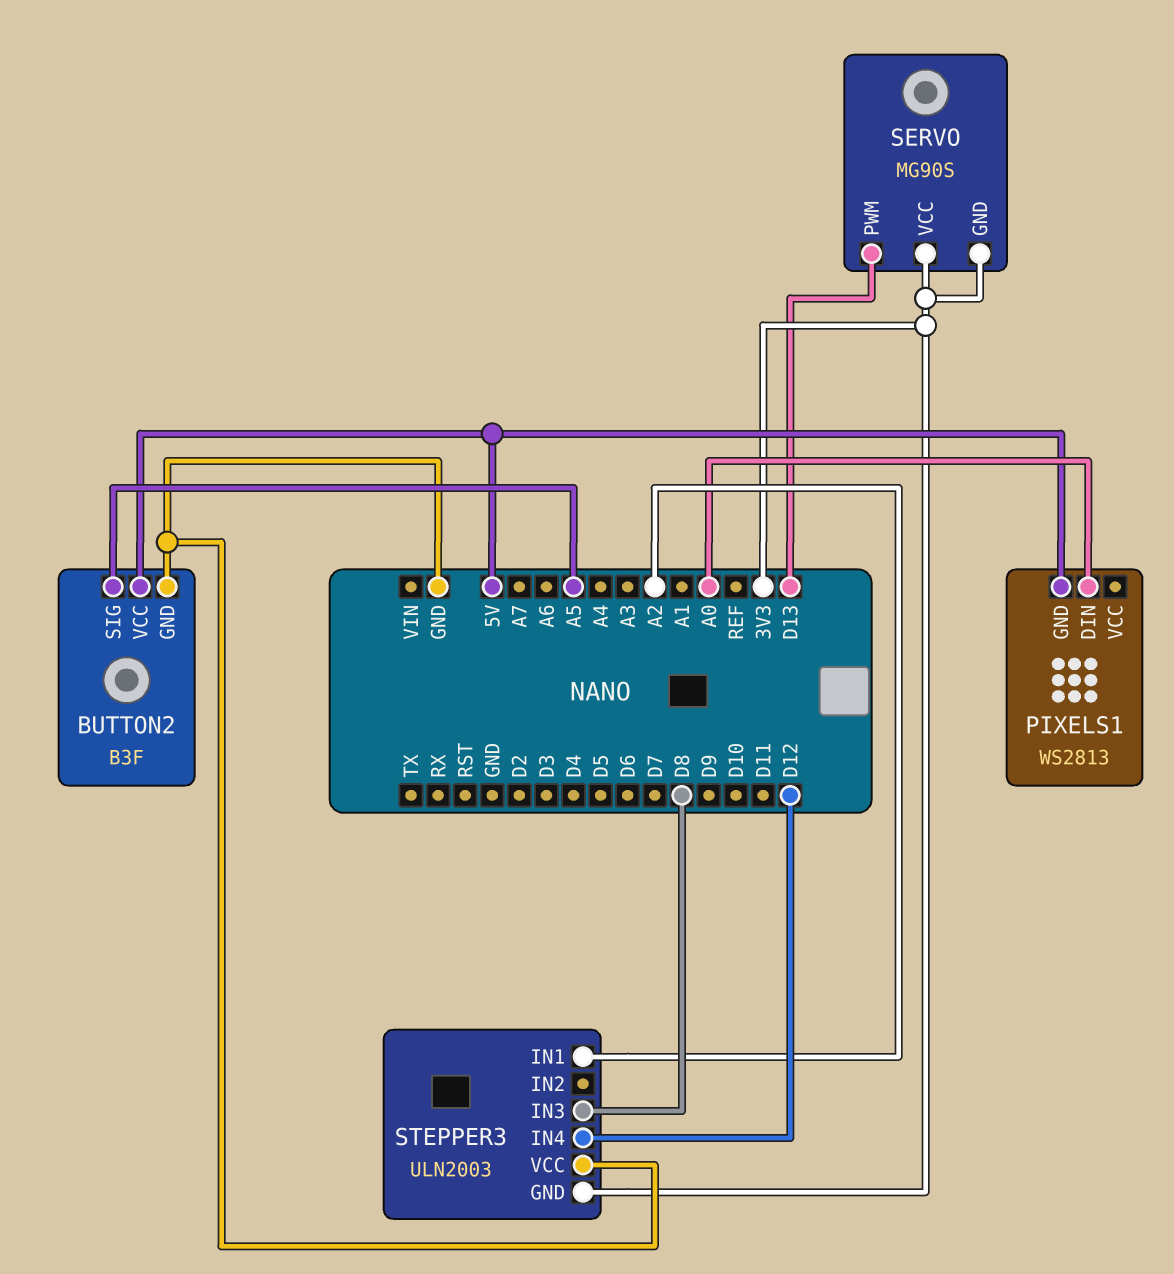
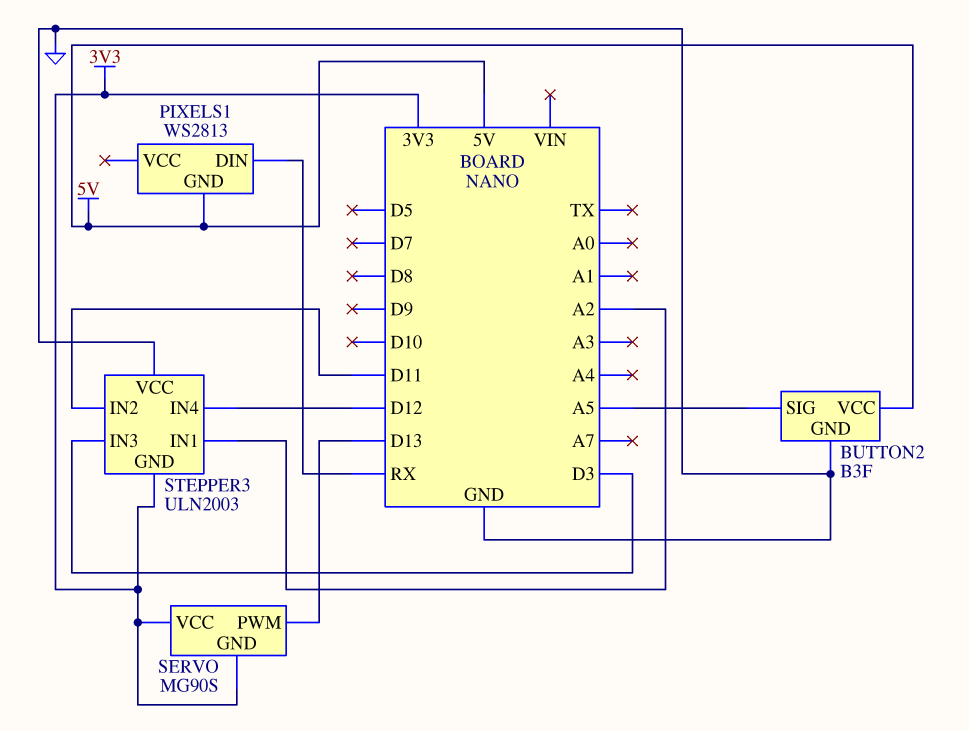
PIXELS1 pin DIN: A0 -> RX
STEPPER3 pin IN2: none -> D11
STEPPER3 pin IN3: D8 -> D3

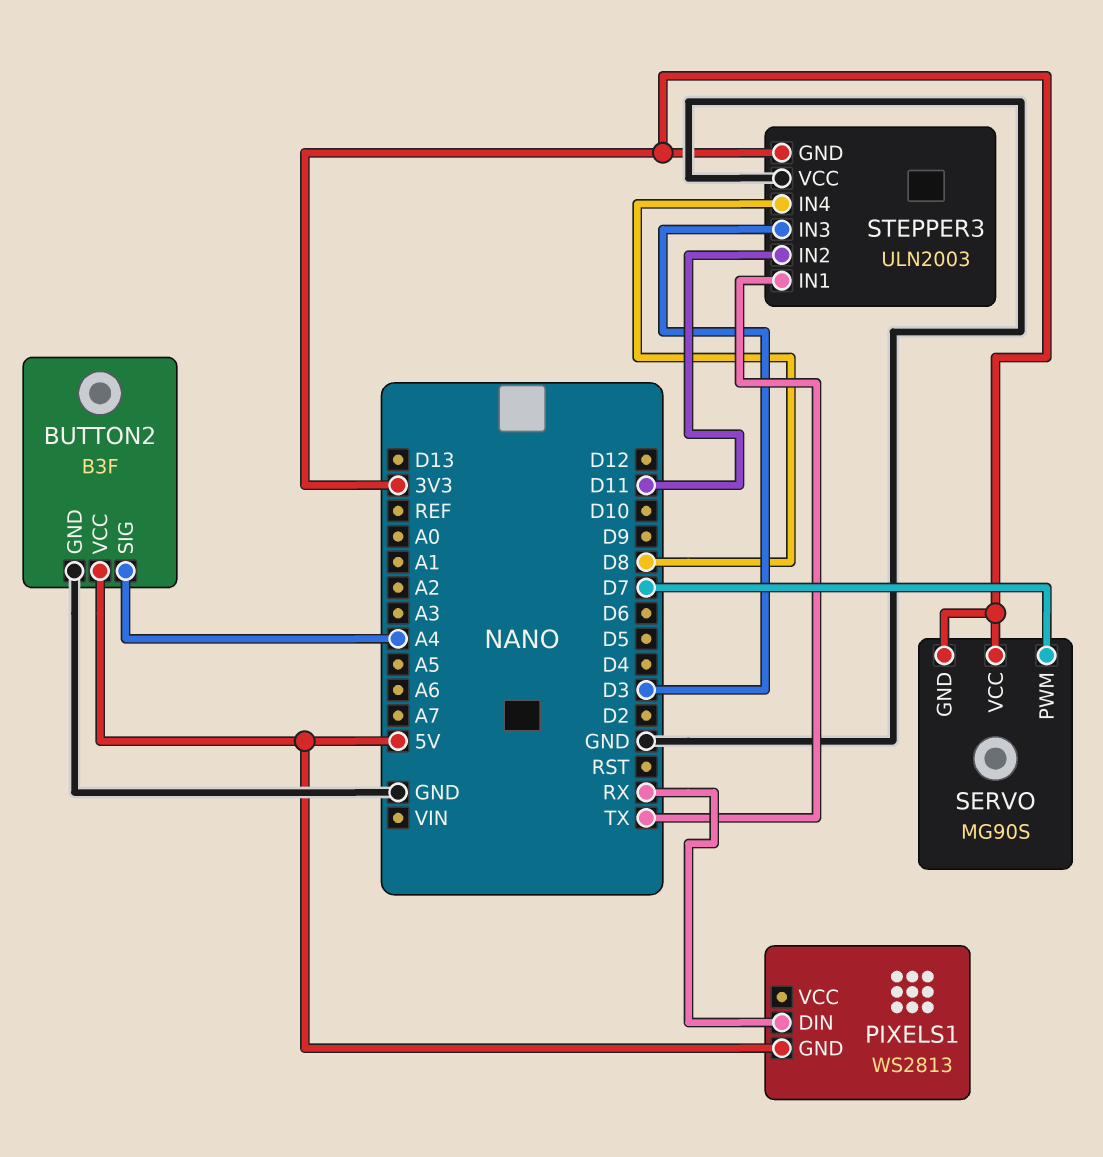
BUTTON2 pin SIG: A5 -> A4
SERVO pin PWM: D13 -> D7
STEPPER3 pin IN1: A2 -> TX
STEPPER3 pin IN4: D12 -> D8

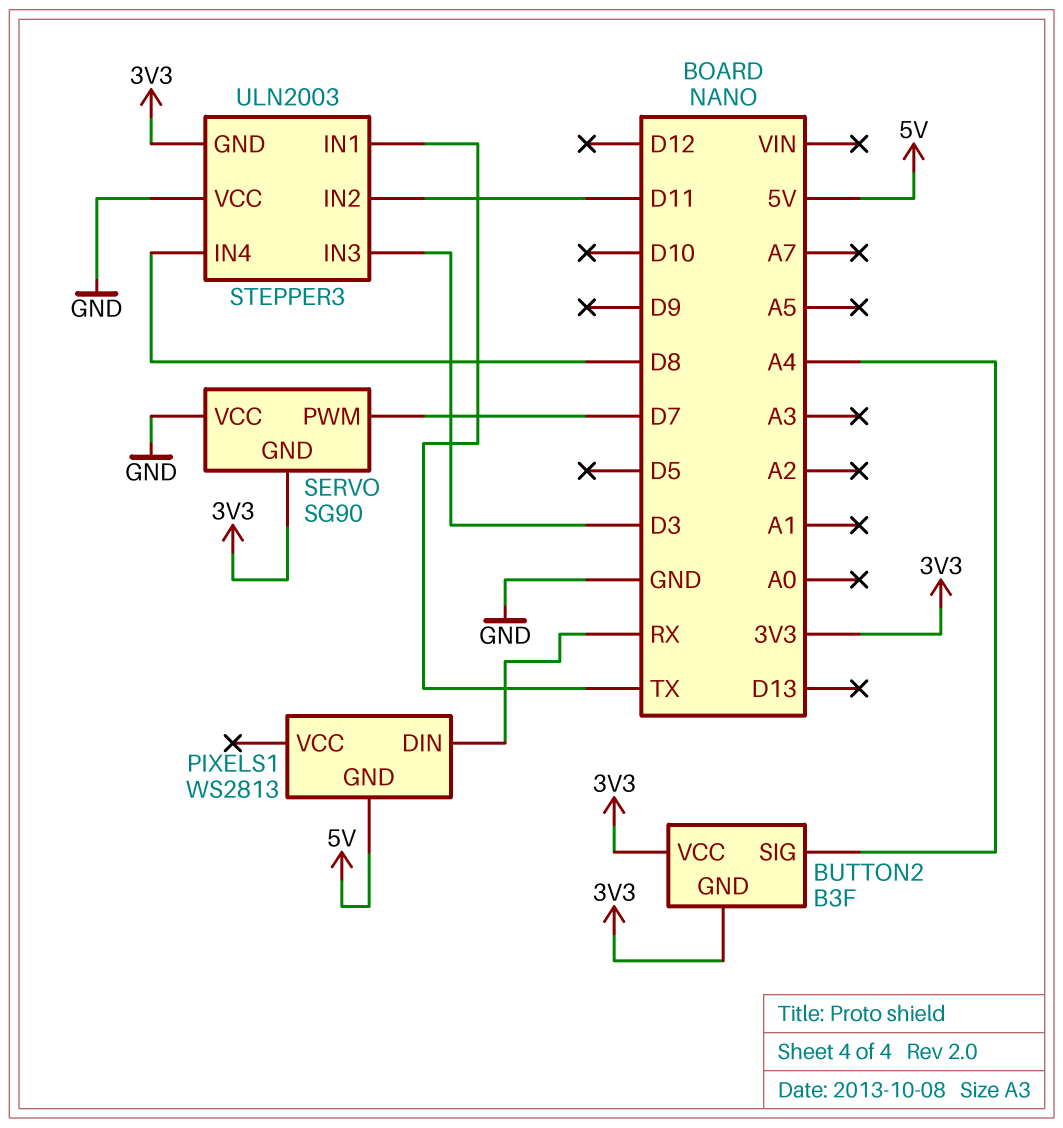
BUTTON2 pin GND: GND -> 3V3
BUTTON2 pin VCC: 5V -> 3V3
SERVO: MG90S -> SG90
SERVO pin VCC: 3V3 -> GND

